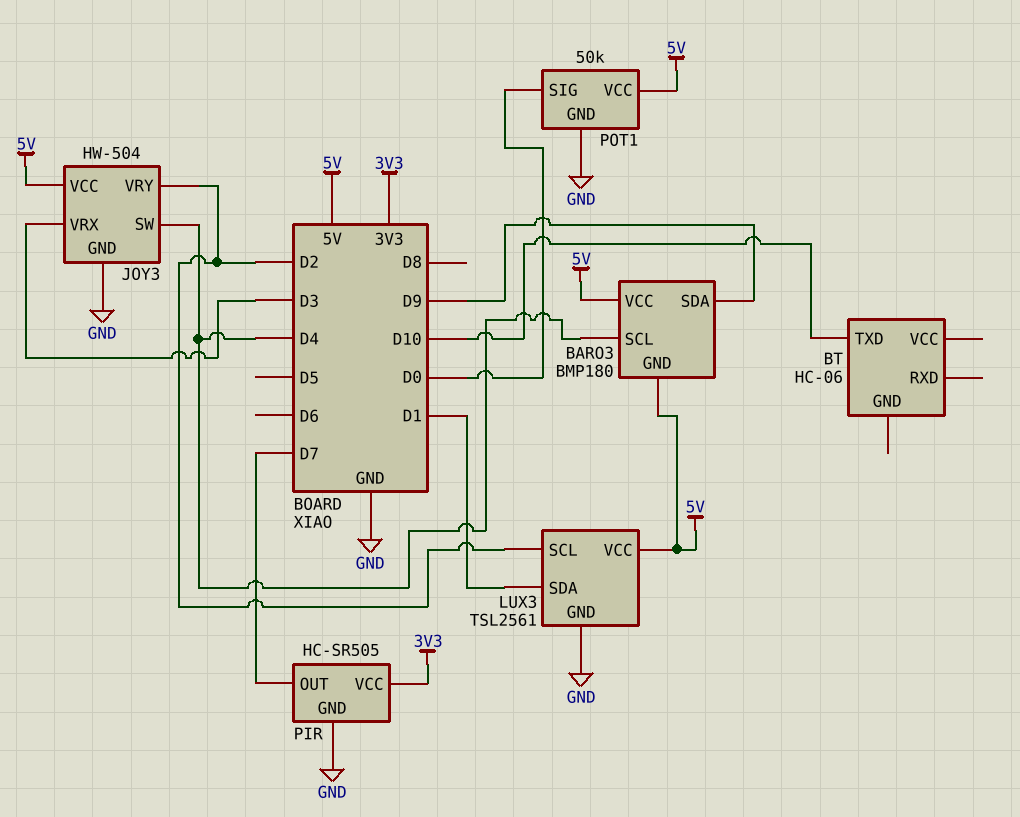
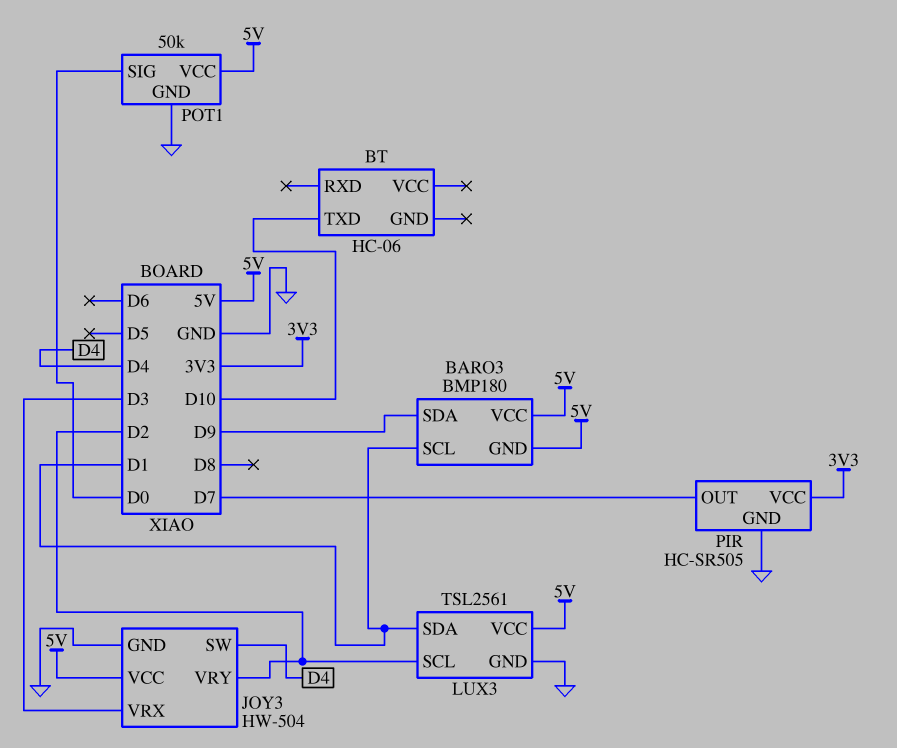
BARO3 pin SCL: D4 -> D1

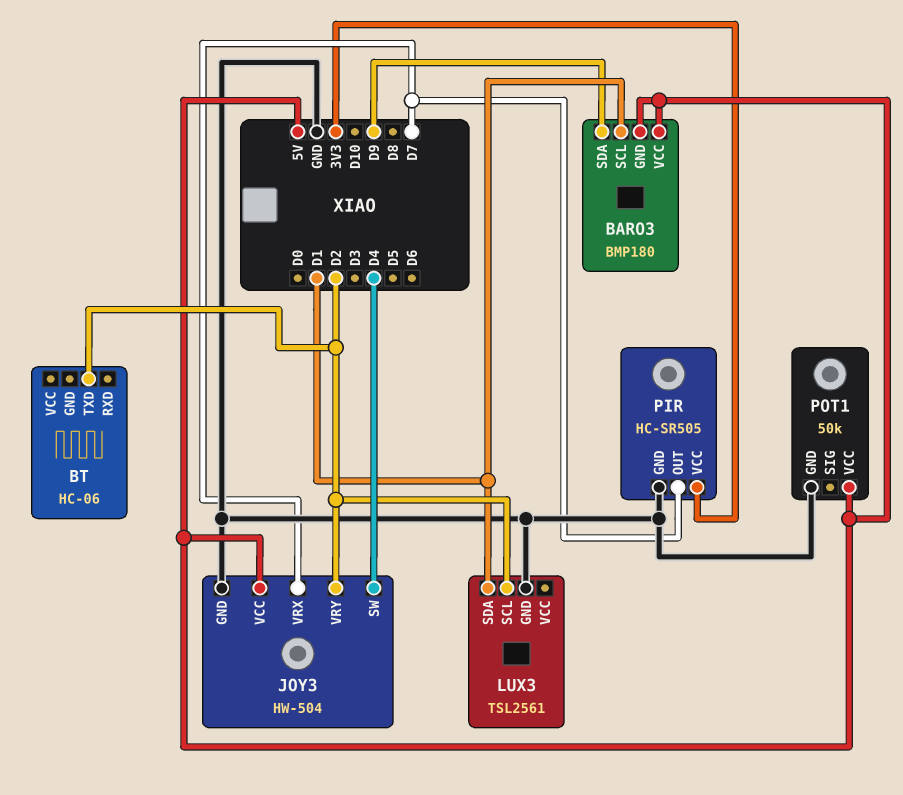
BT pin TXD: D10 -> D2
JOY3 pin VRX: D3 -> D7
LUX3 pin VCC: 5V -> none
POT1 pin SIG: D0 -> none

